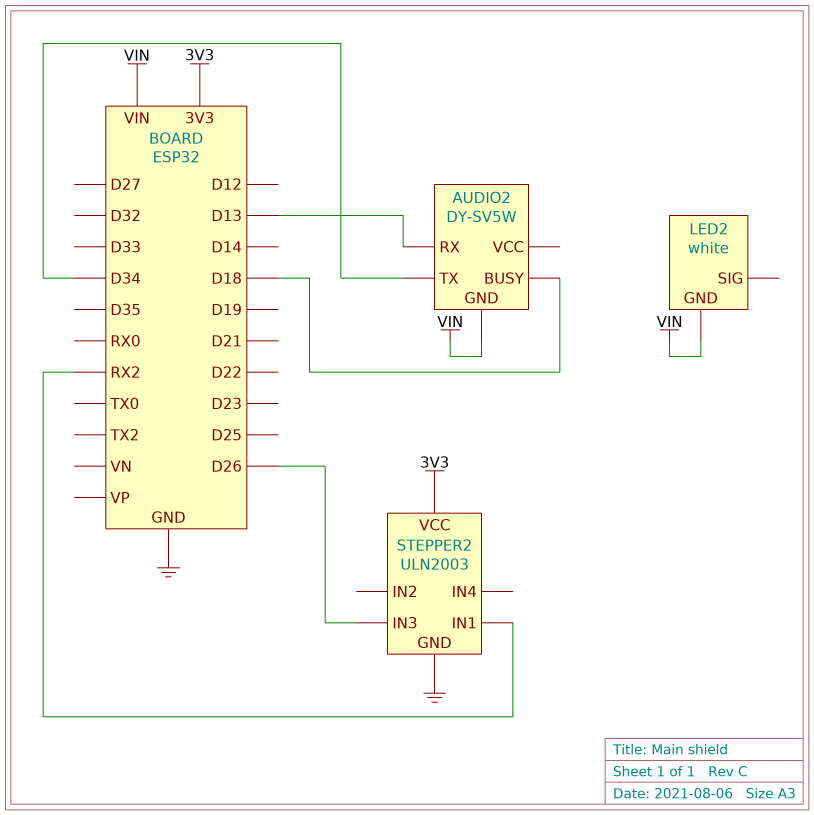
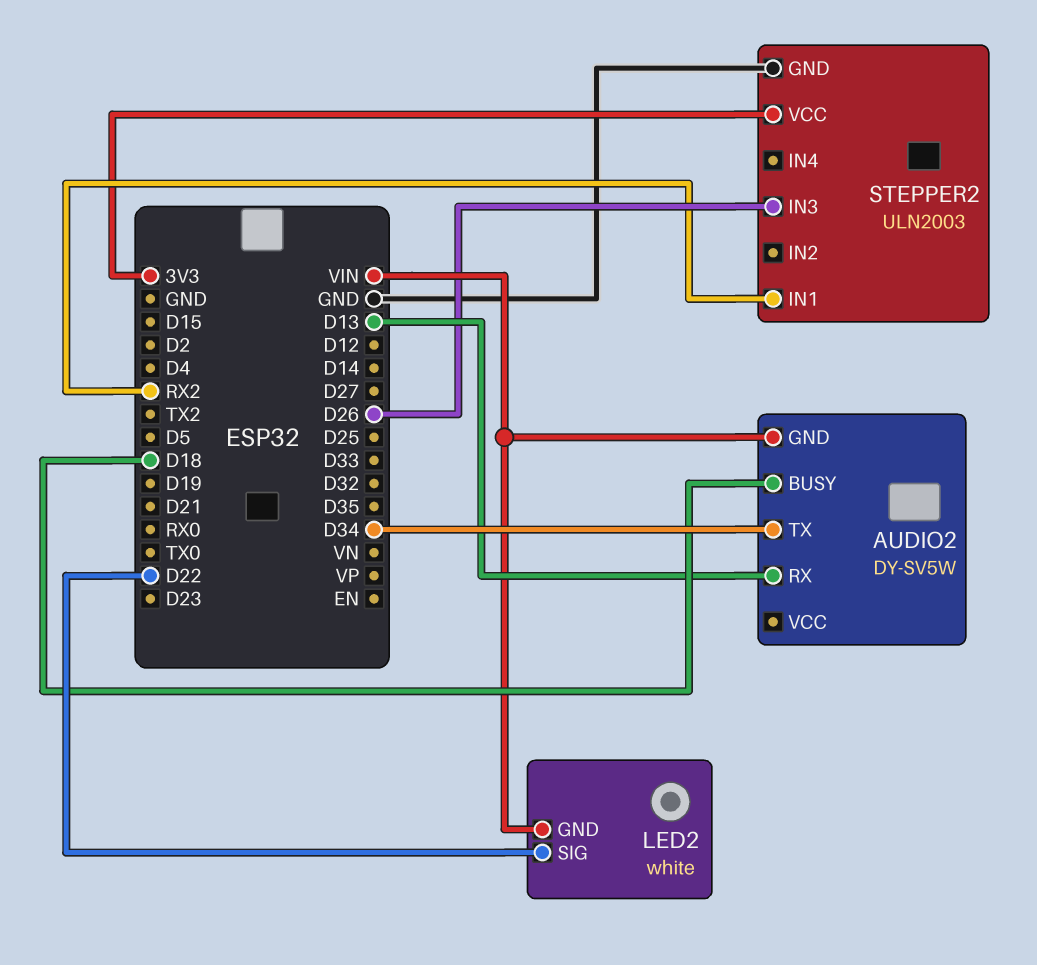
LED2 pin SIG: none -> D22

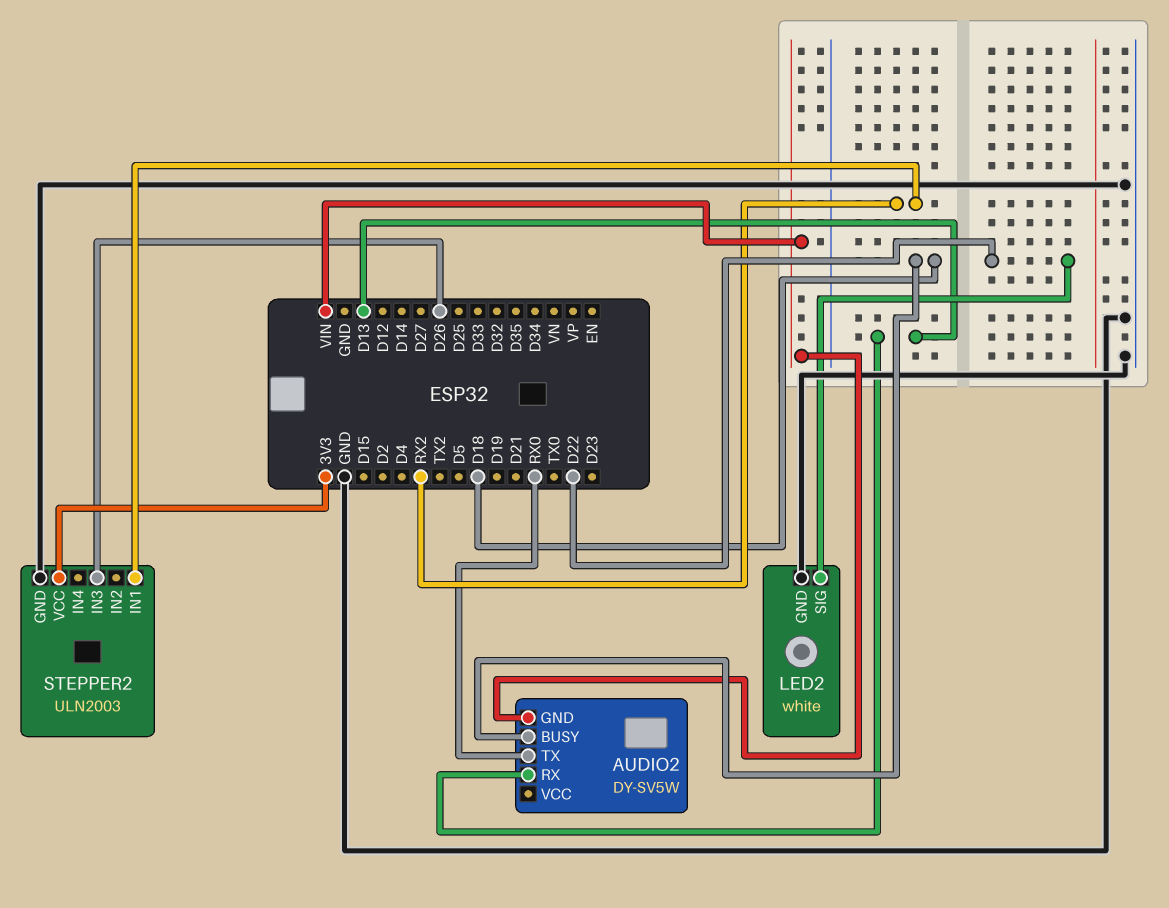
AUDIO2 pin TX: D34 -> RX0
LED2 pin GND: VIN -> GND

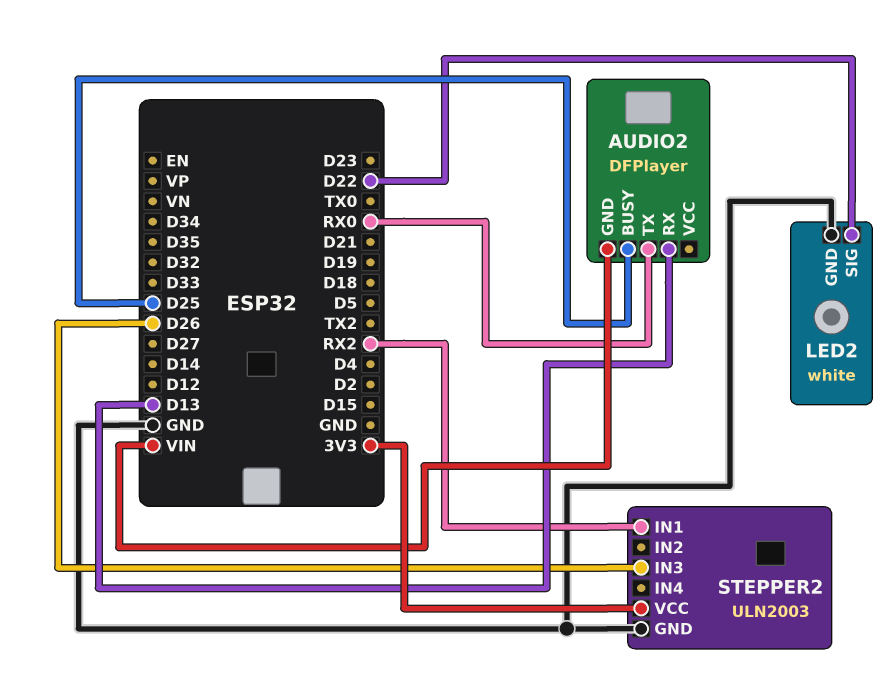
AUDIO2: DY-SV5W -> DFPlayer
AUDIO2 pin BUSY: D18 -> D25

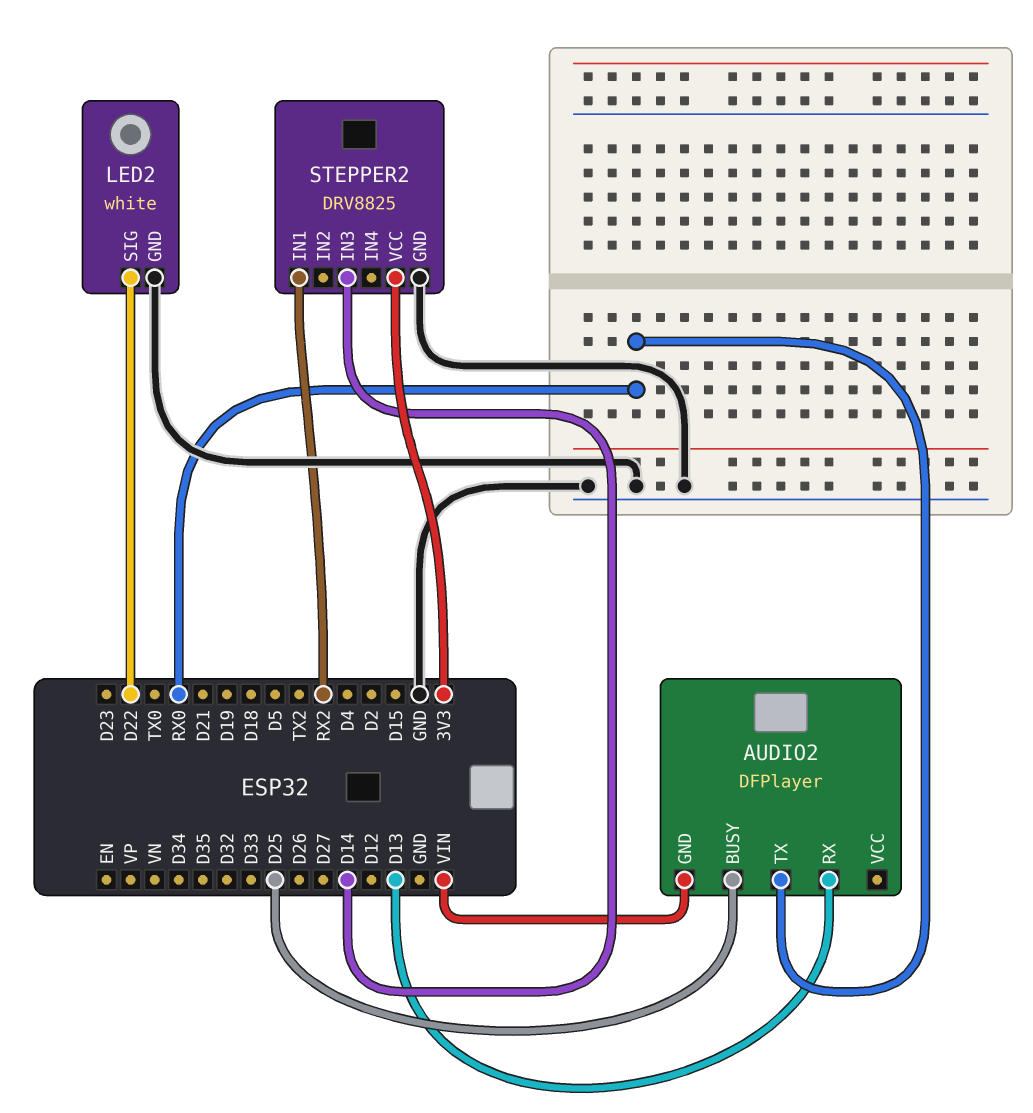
STEPPER2: ULN2003 -> DRV8825
STEPPER2 pin IN3: D26 -> D14

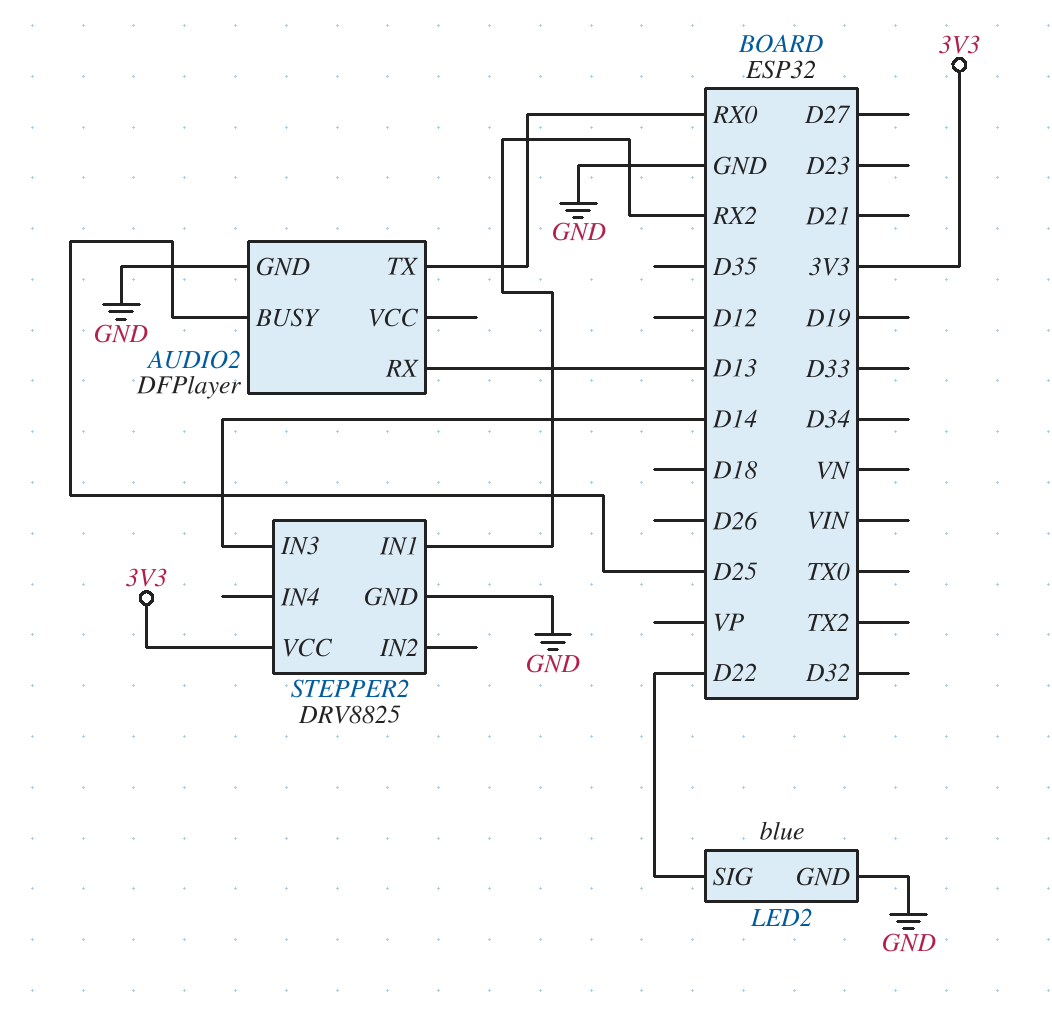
AUDIO2 pin GND: VIN -> GND
LED2: white -> blue

